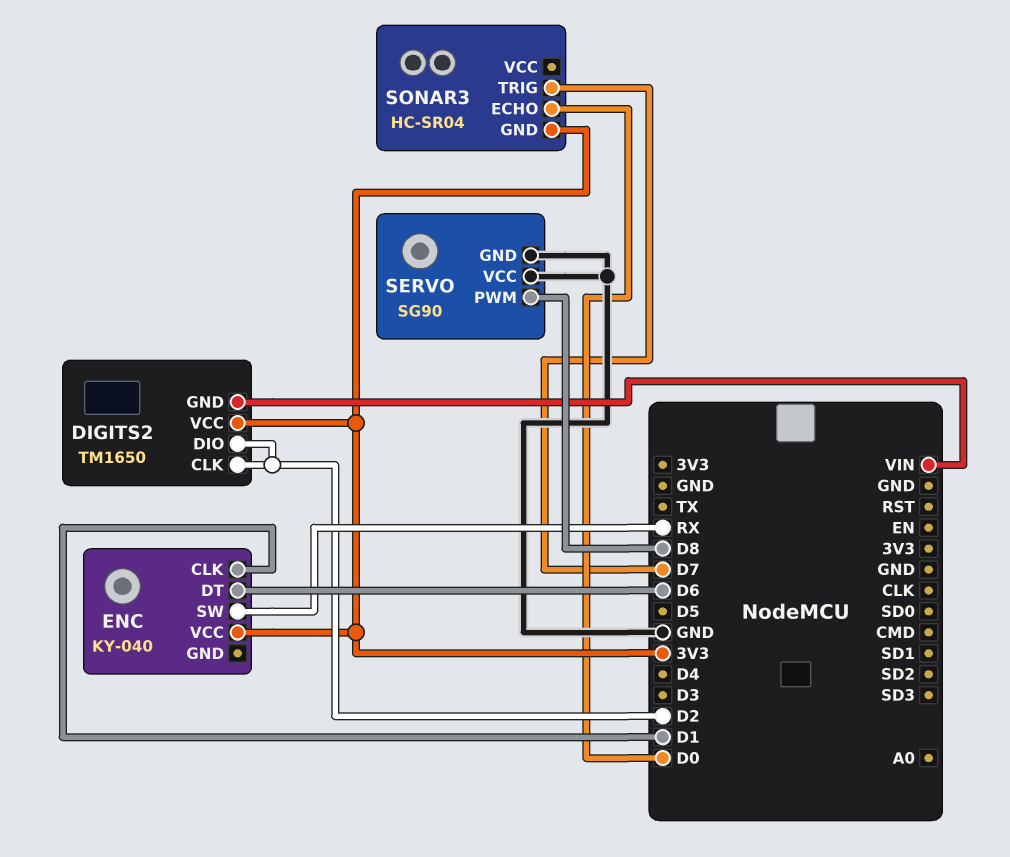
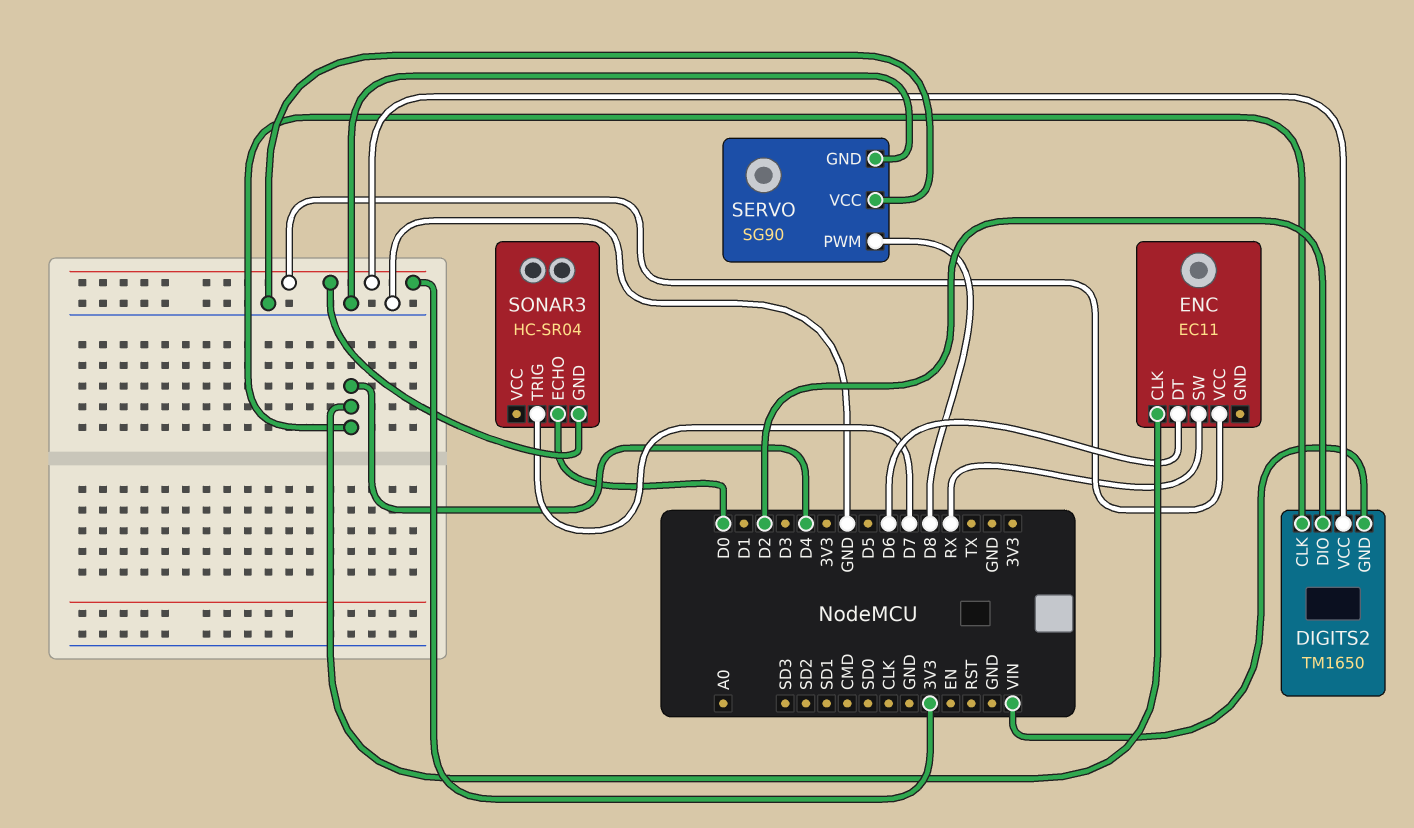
DIGITS2 pin CLK: D2 -> D4
ENC: KY-040 -> EC11
ENC pin CLK: D1 -> D4

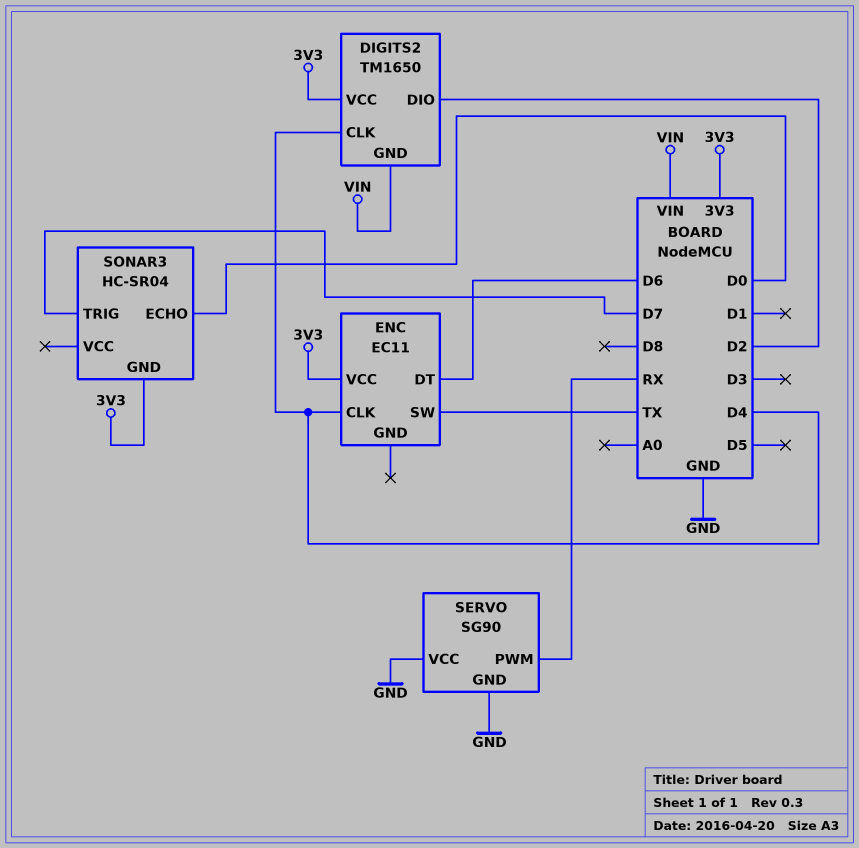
ENC pin SW: RX -> TX
SERVO pin PWM: D8 -> RX

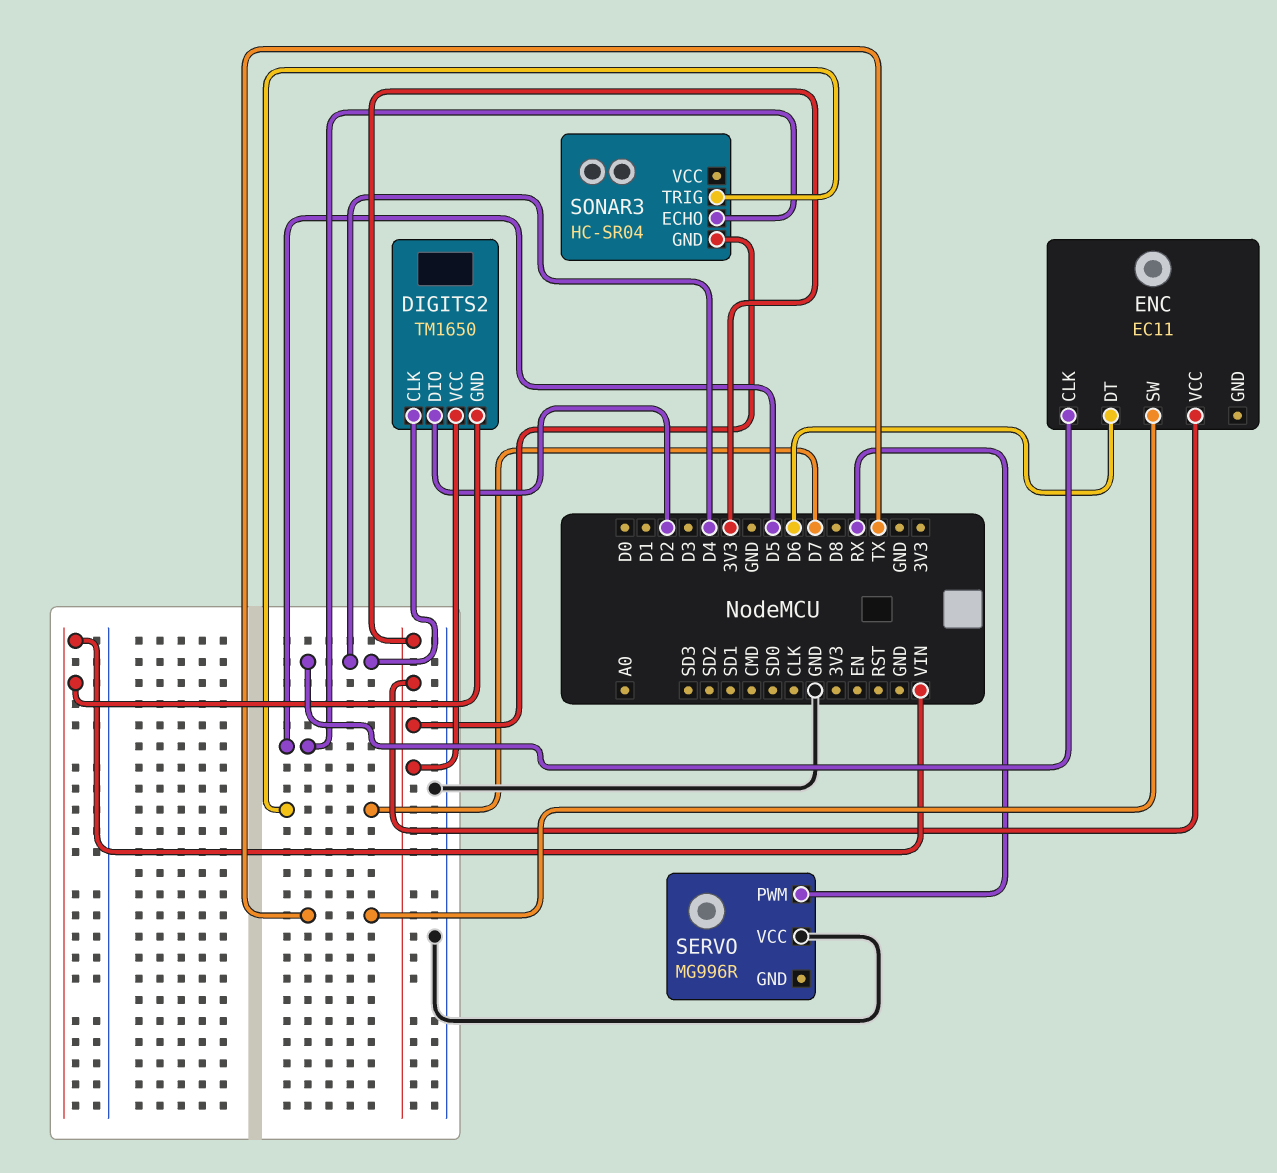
SERVO: SG90 -> MG996R
SERVO pin GND: GND -> none
SONAR3 pin ECHO: D0 -> D5

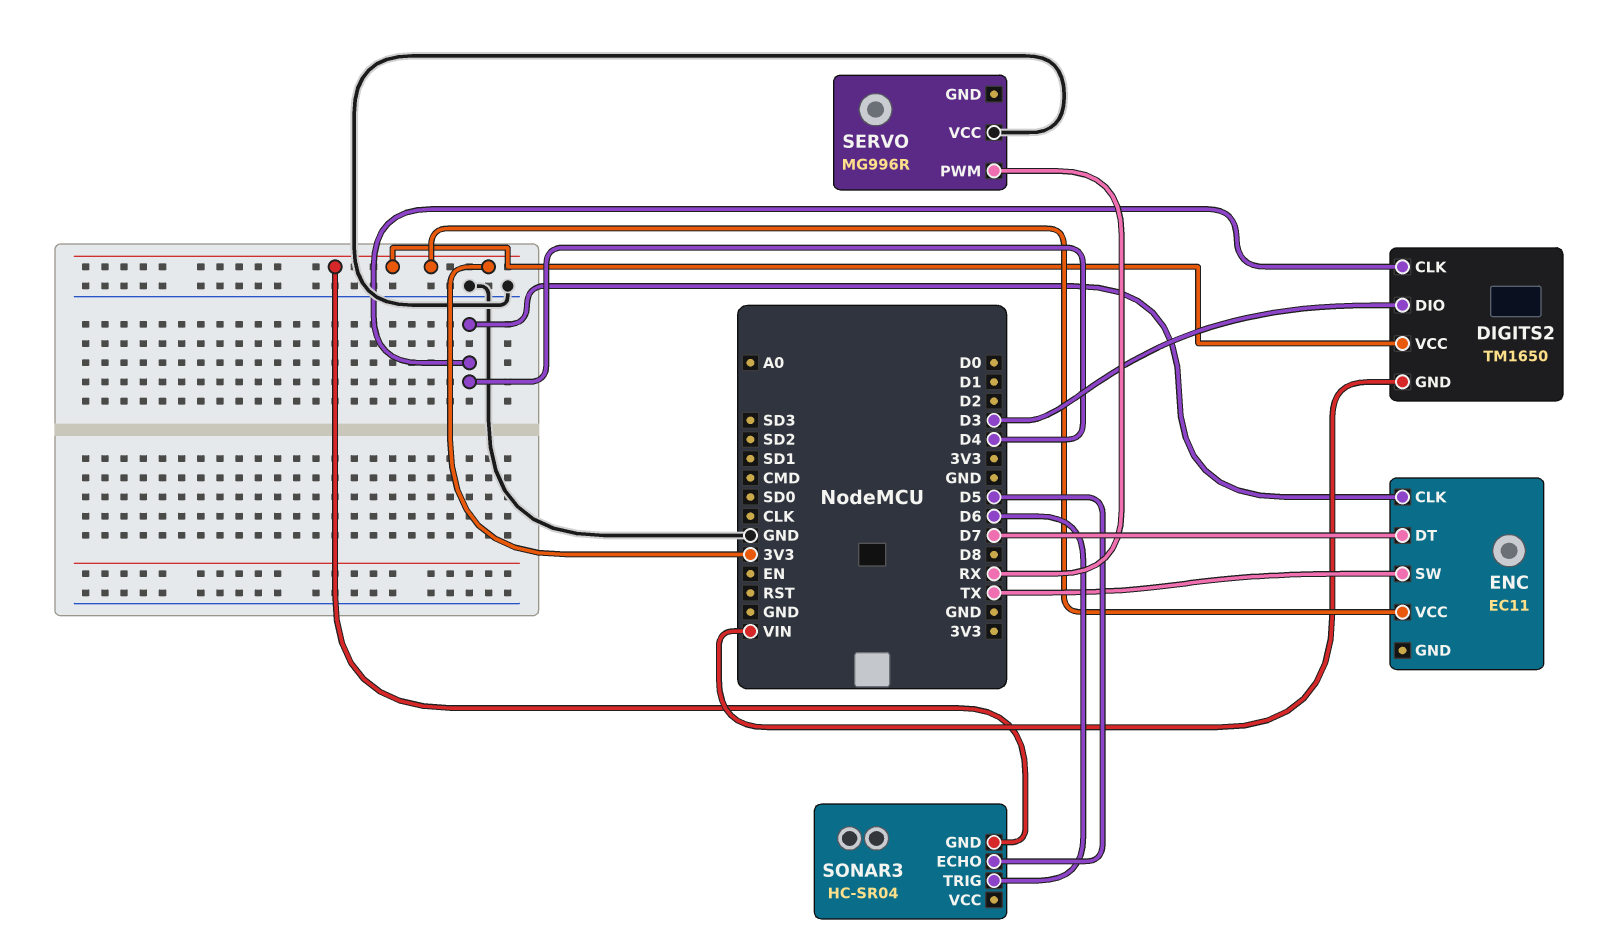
DIGITS2 pin DIO: D2 -> D3
ENC pin DT: D6 -> D7
SONAR3 pin TRIG: D7 -> D6

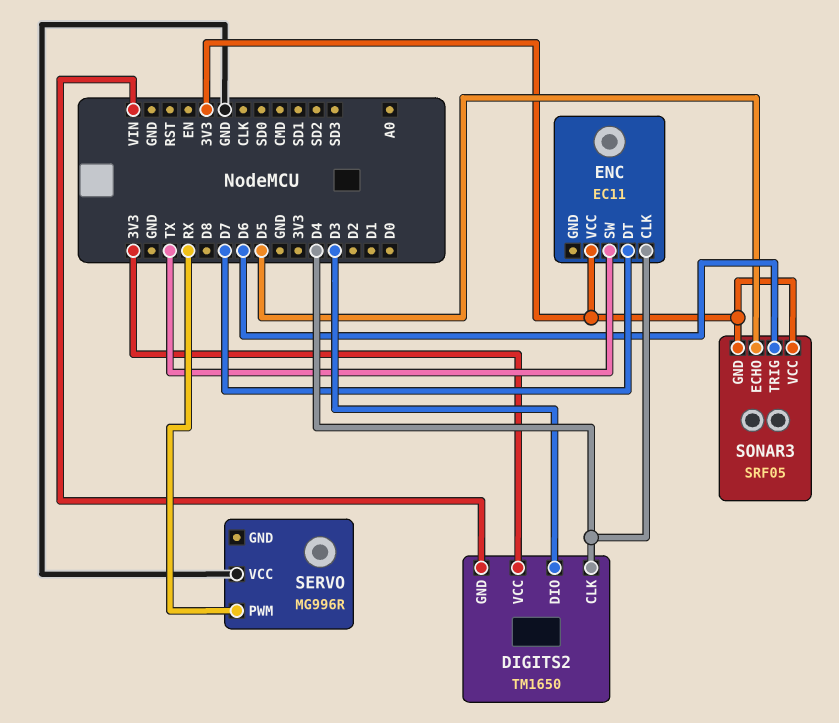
SONAR3: HC-SR04 -> SRF05
SONAR3 pin VCC: none -> 3V3

